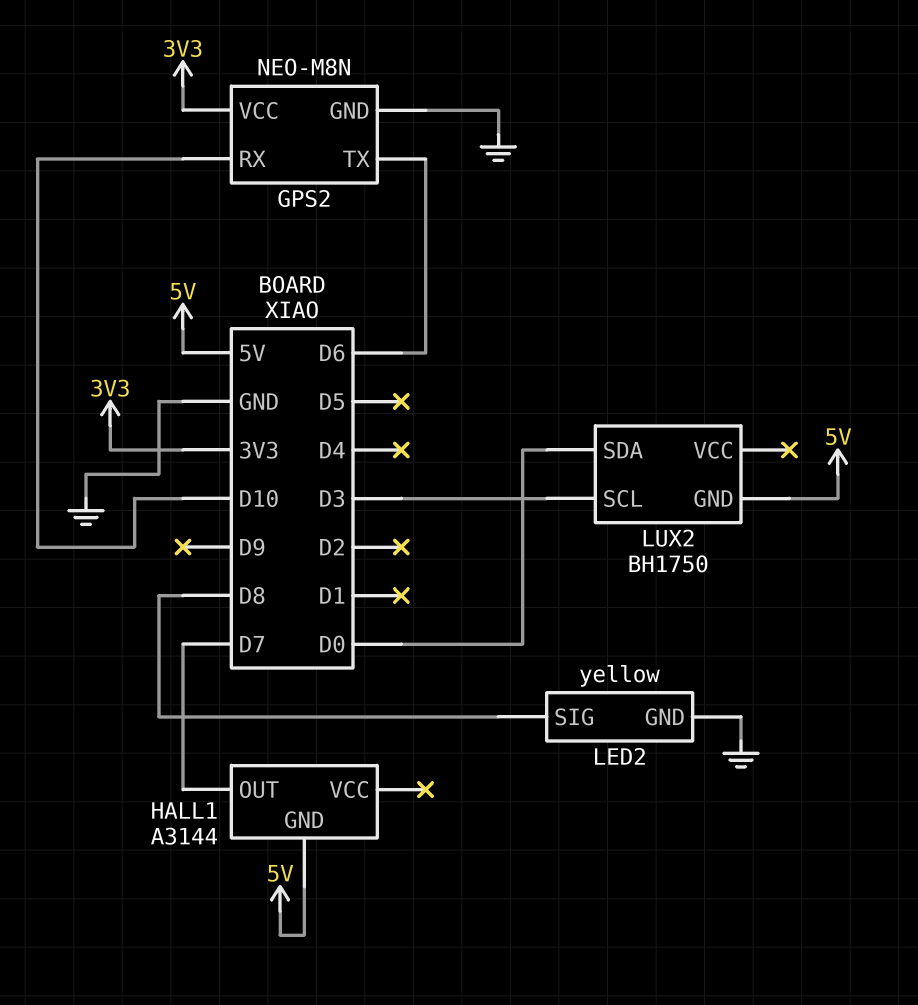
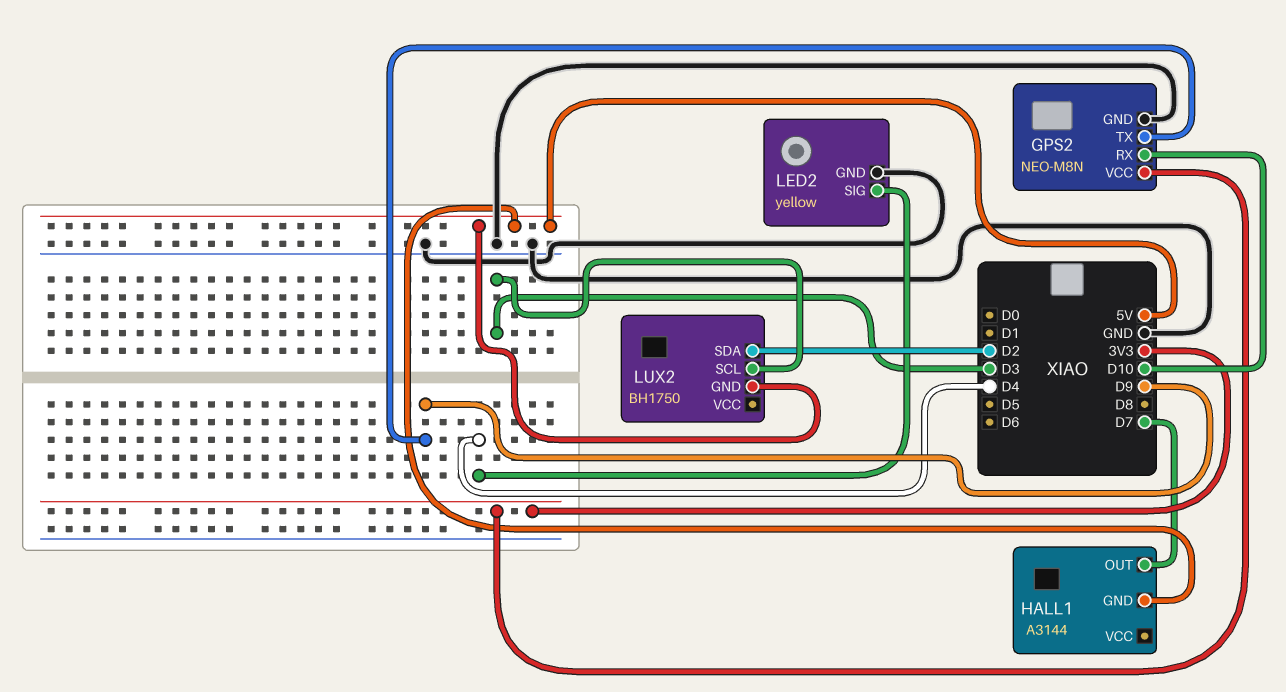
GPS2 pin TX: D6 -> D9
LED2 pin SIG: D8 -> D4
LUX2 pin SDA: D0 -> D2

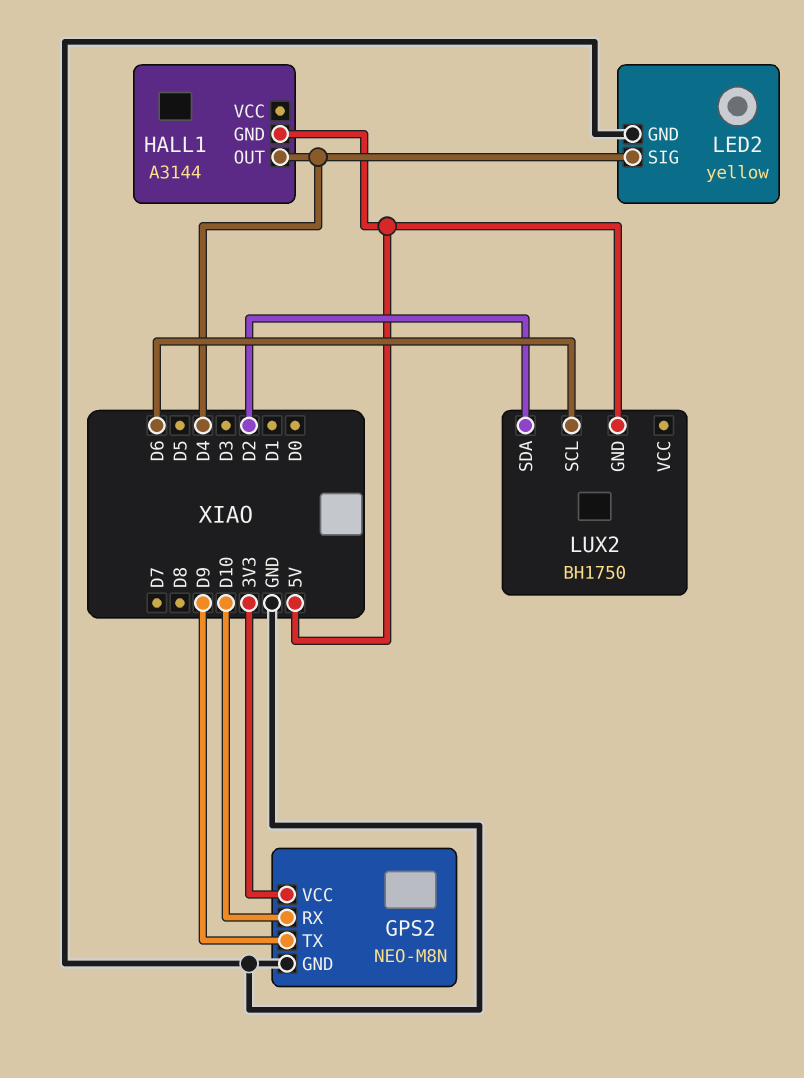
HALL1 pin OUT: D7 -> D4
LUX2 pin SCL: D3 -> D6

